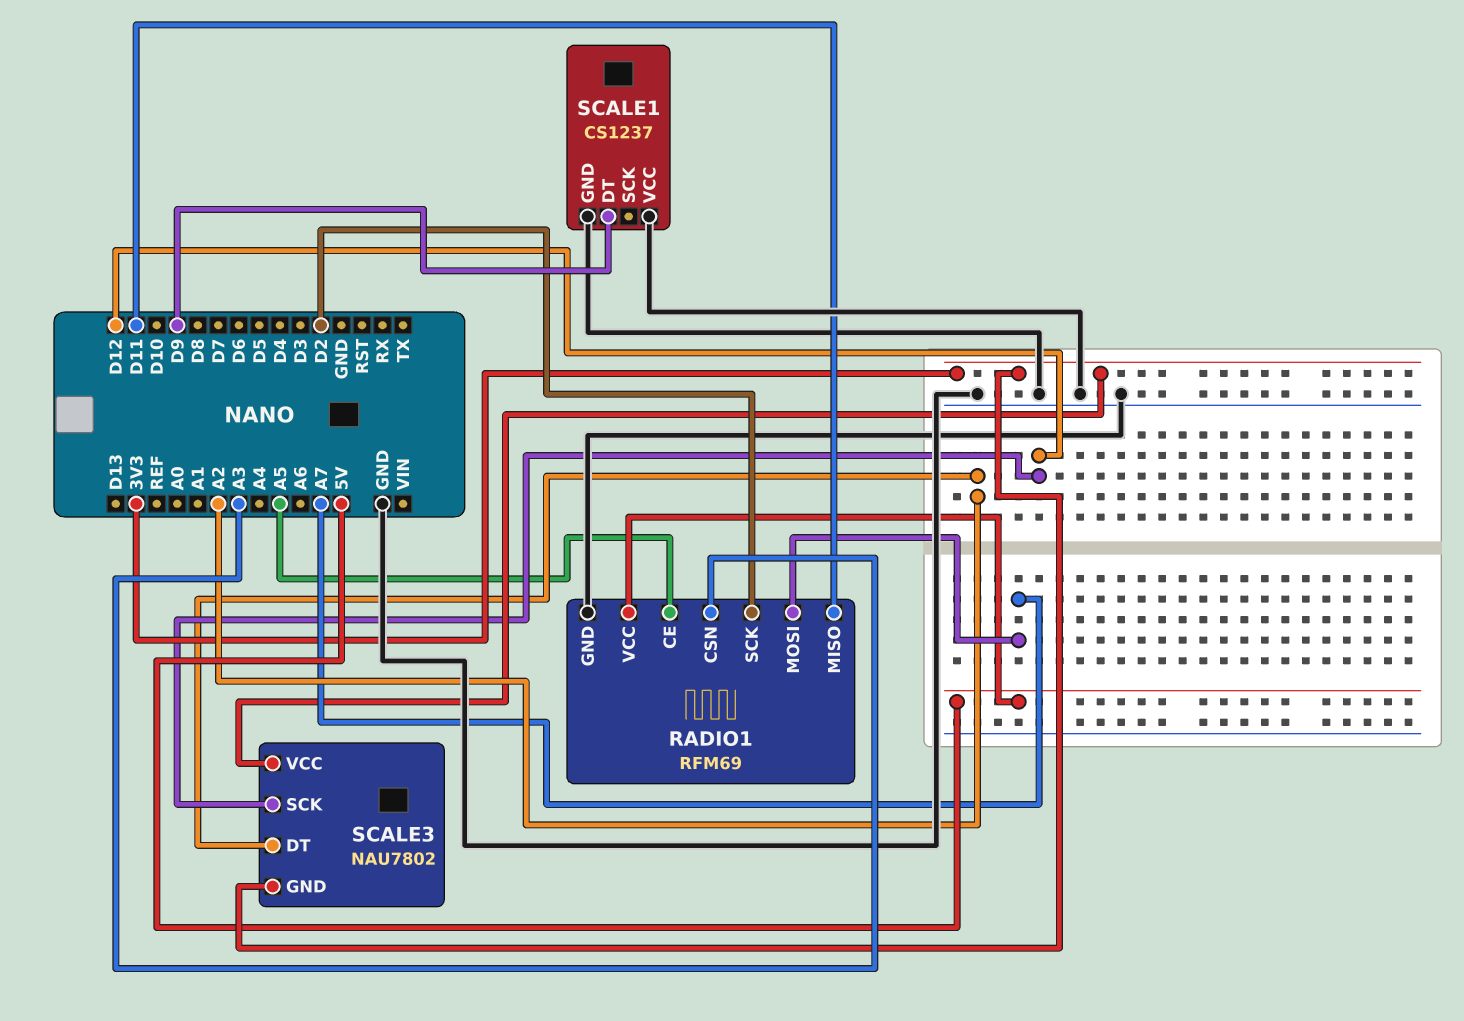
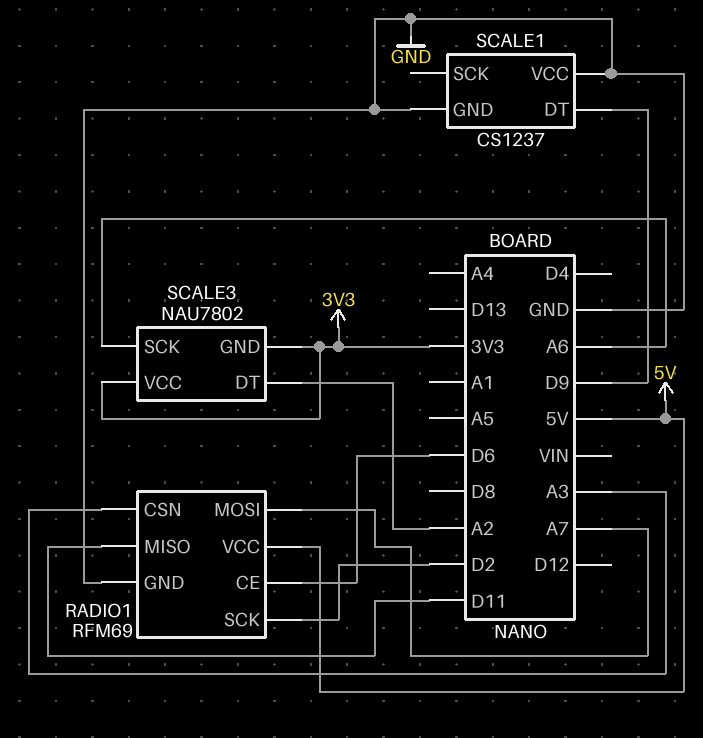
RADIO1 pin CE: A5 -> D6
SCALE3 pin SCK: D12 -> A6

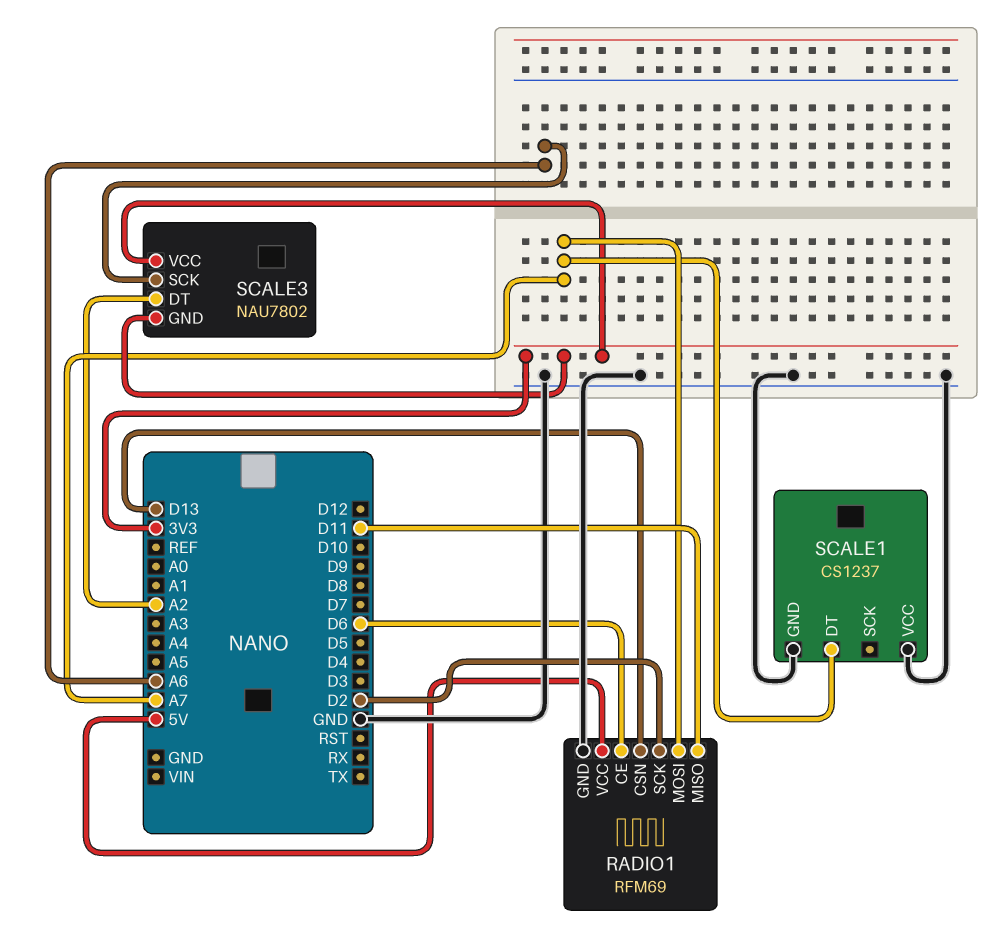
RADIO1 pin CSN: A3 -> D13
SCALE1 pin DT: D9 -> A7

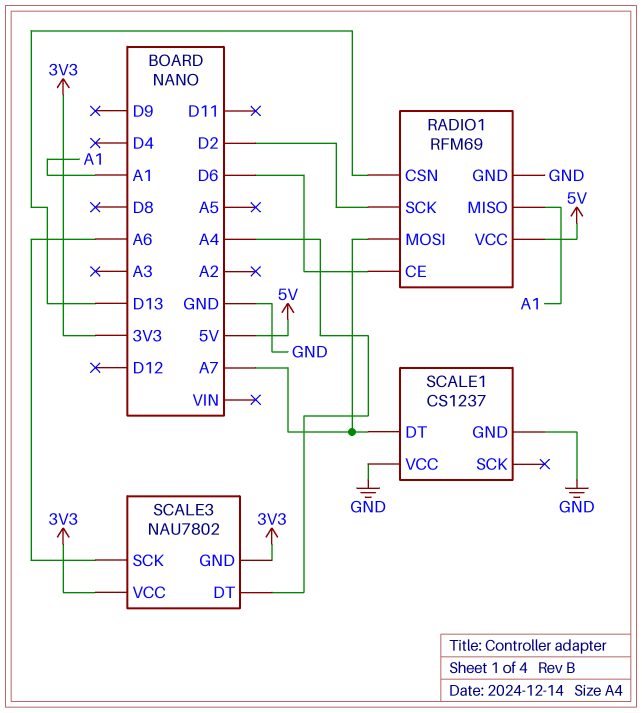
RADIO1 pin MISO: D11 -> A1
SCALE3 pin DT: A2 -> A4

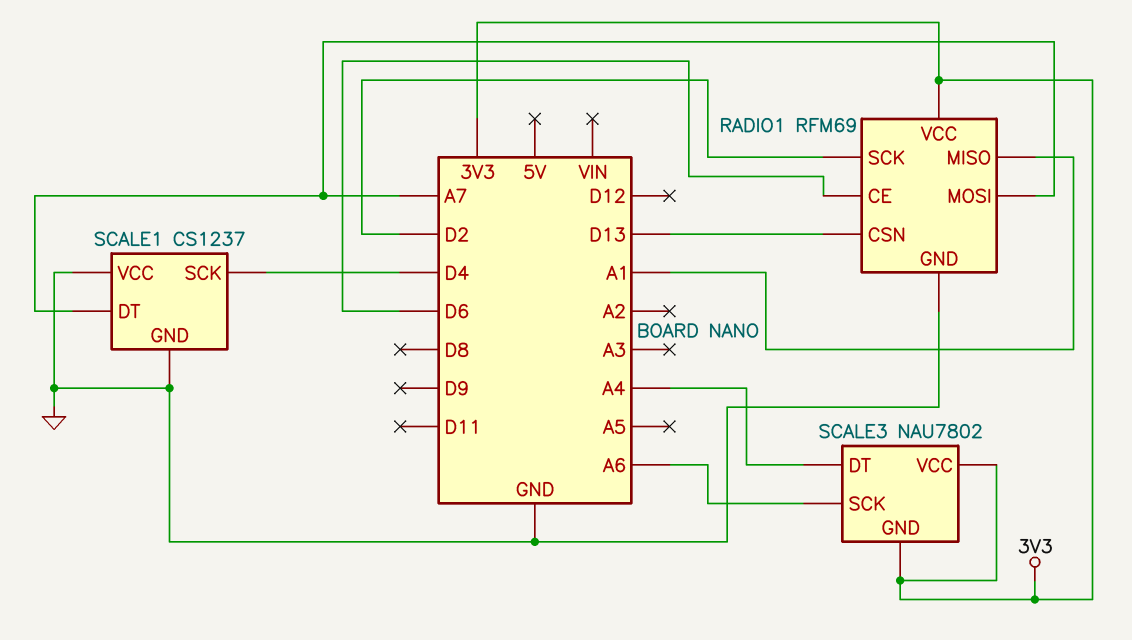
RADIO1 pin VCC: 5V -> 3V3
SCALE1 pin SCK: none -> D4

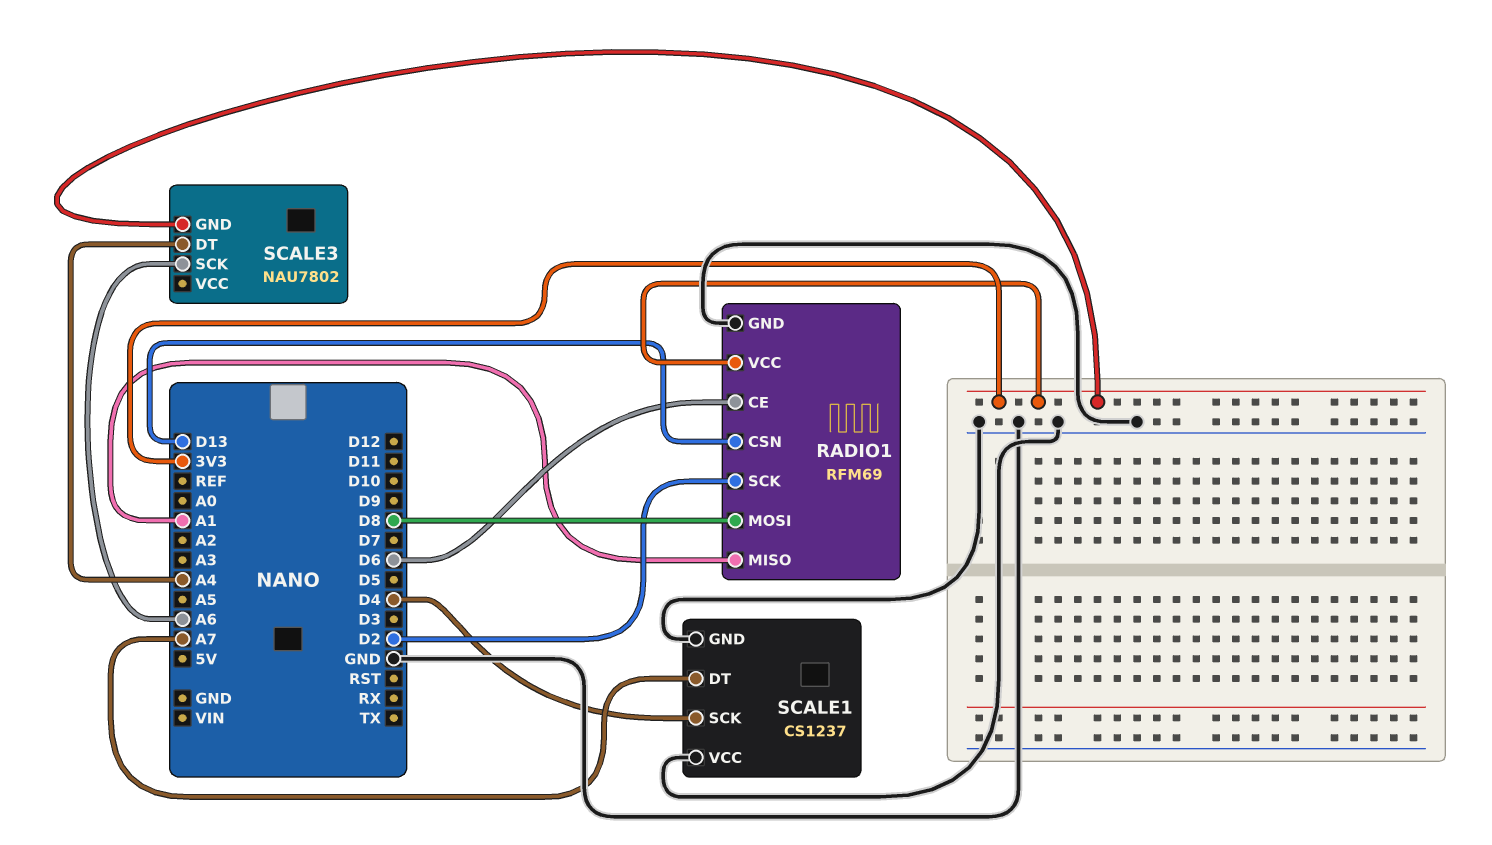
RADIO1 pin MOSI: A7 -> D8
SCALE3 pin VCC: 3V3 -> none

